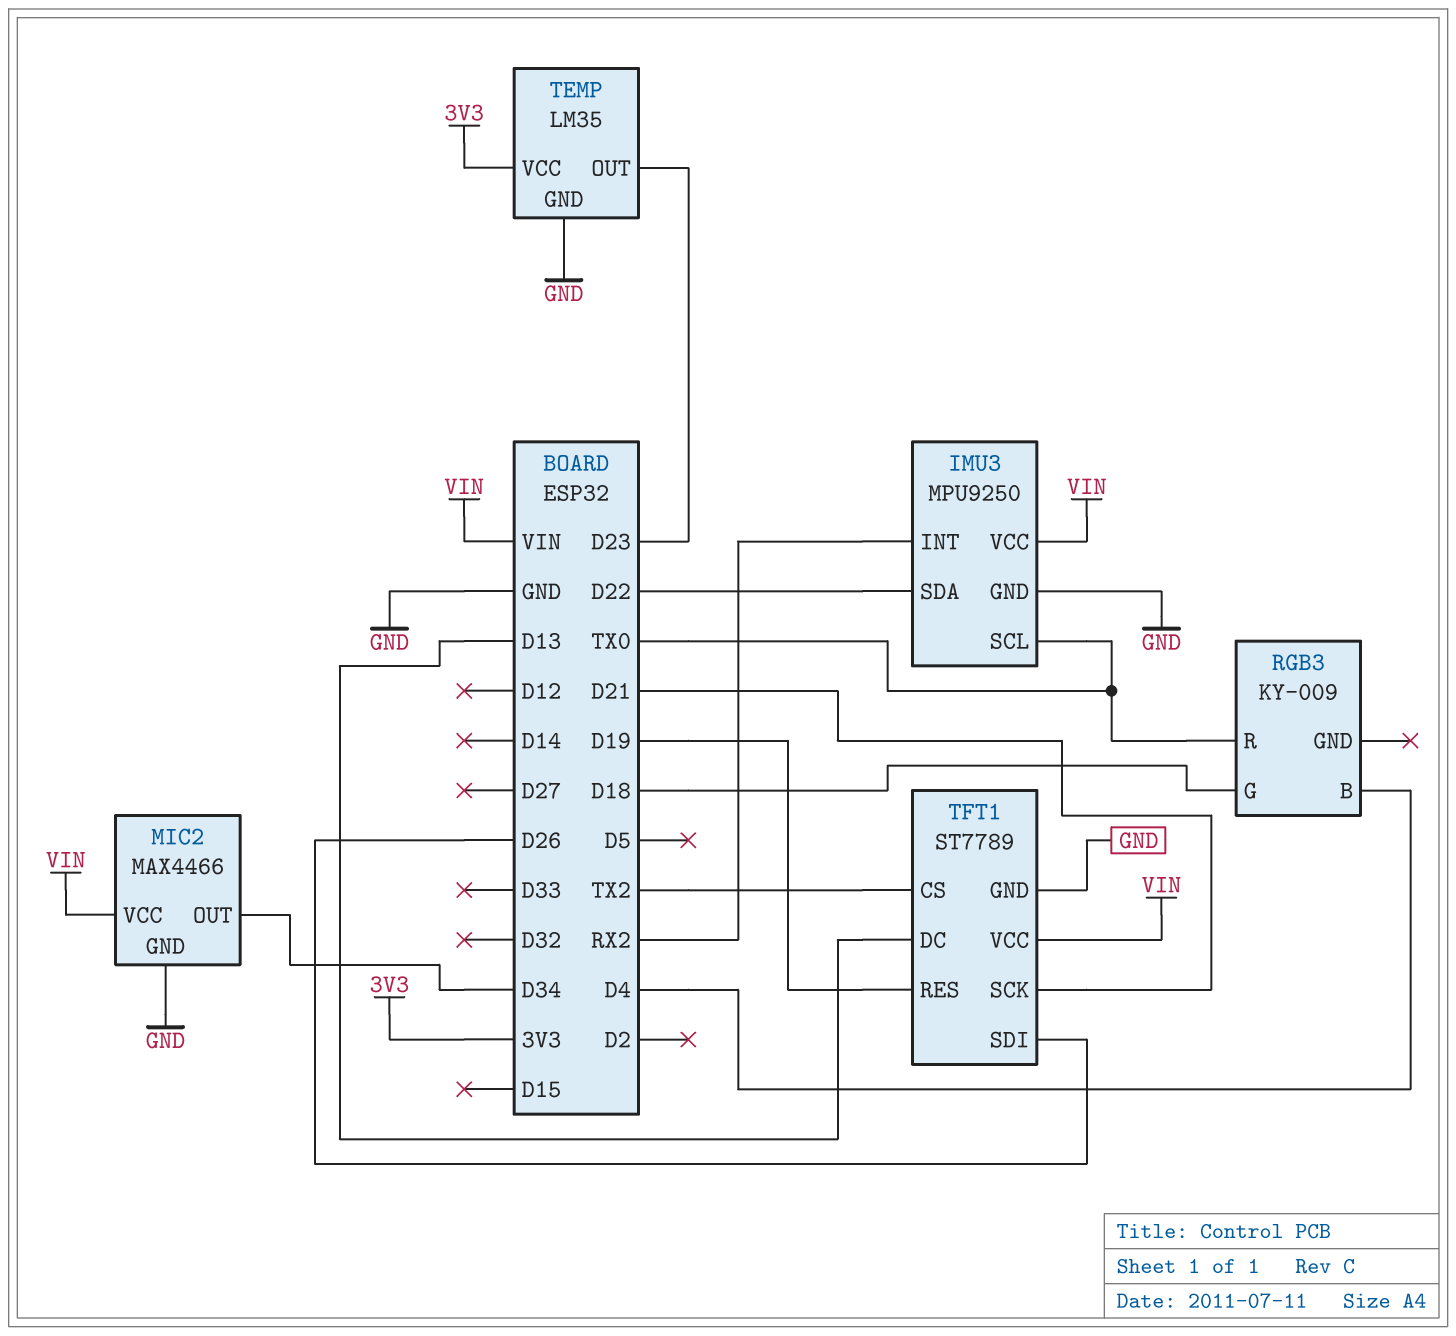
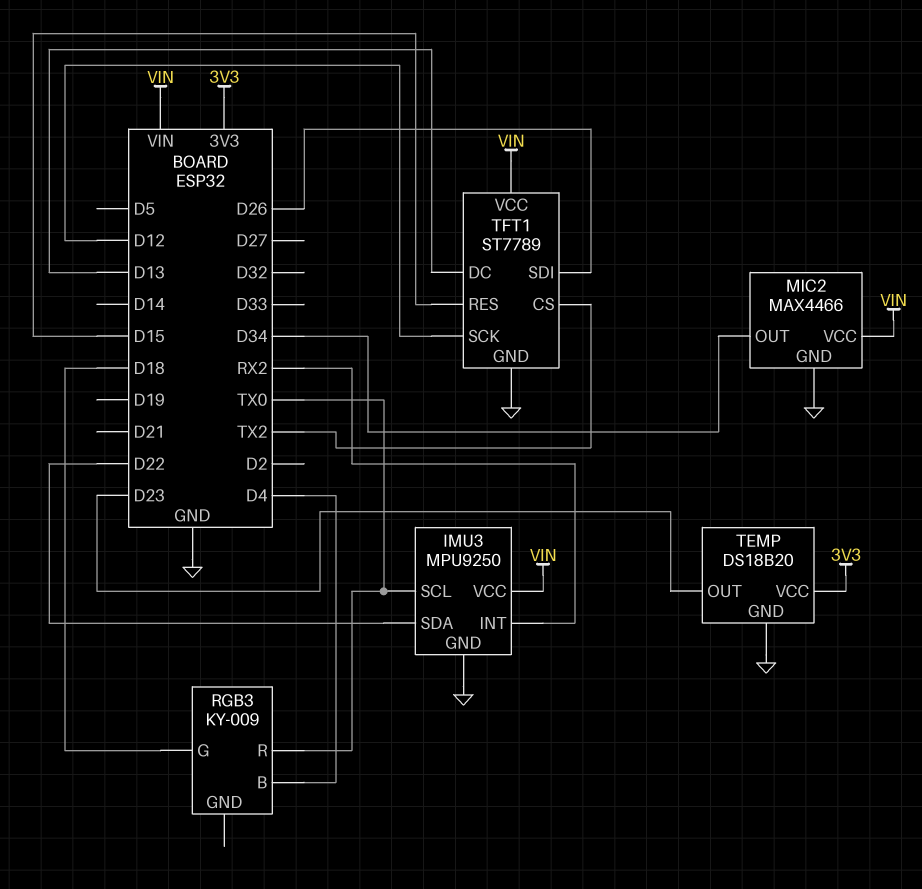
TEMP: LM35 -> DS18B20
TFT1 pin RES: D19 -> D15
TFT1 pin SCK: D21 -> D12

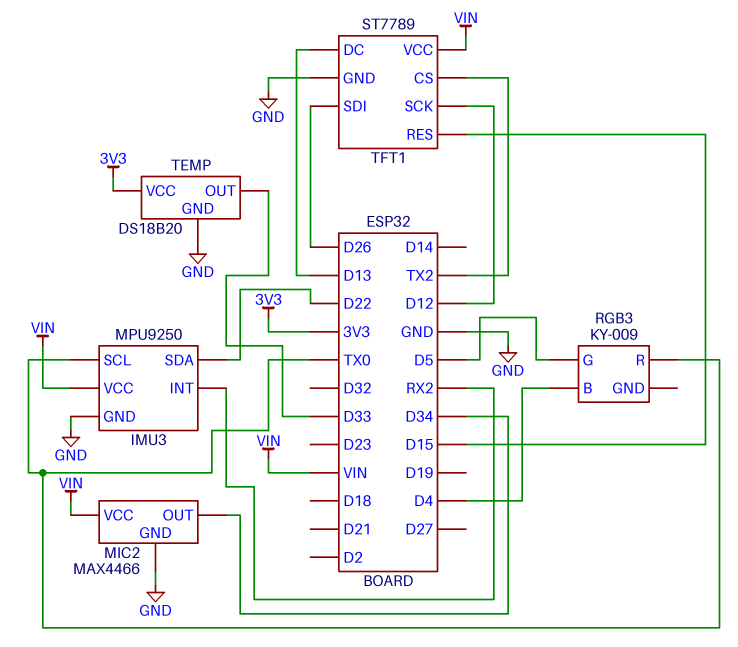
RGB3 pin G: D18 -> D5
TEMP pin OUT: D23 -> D33

